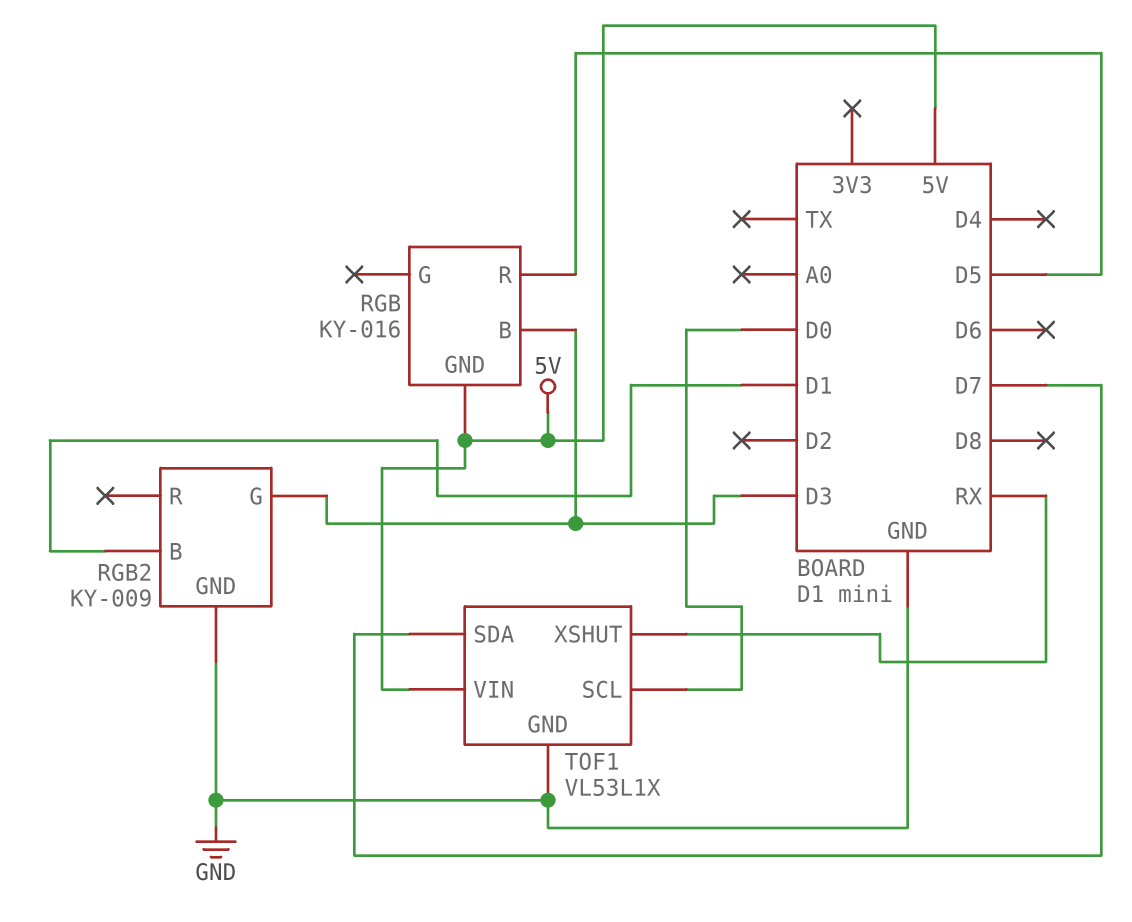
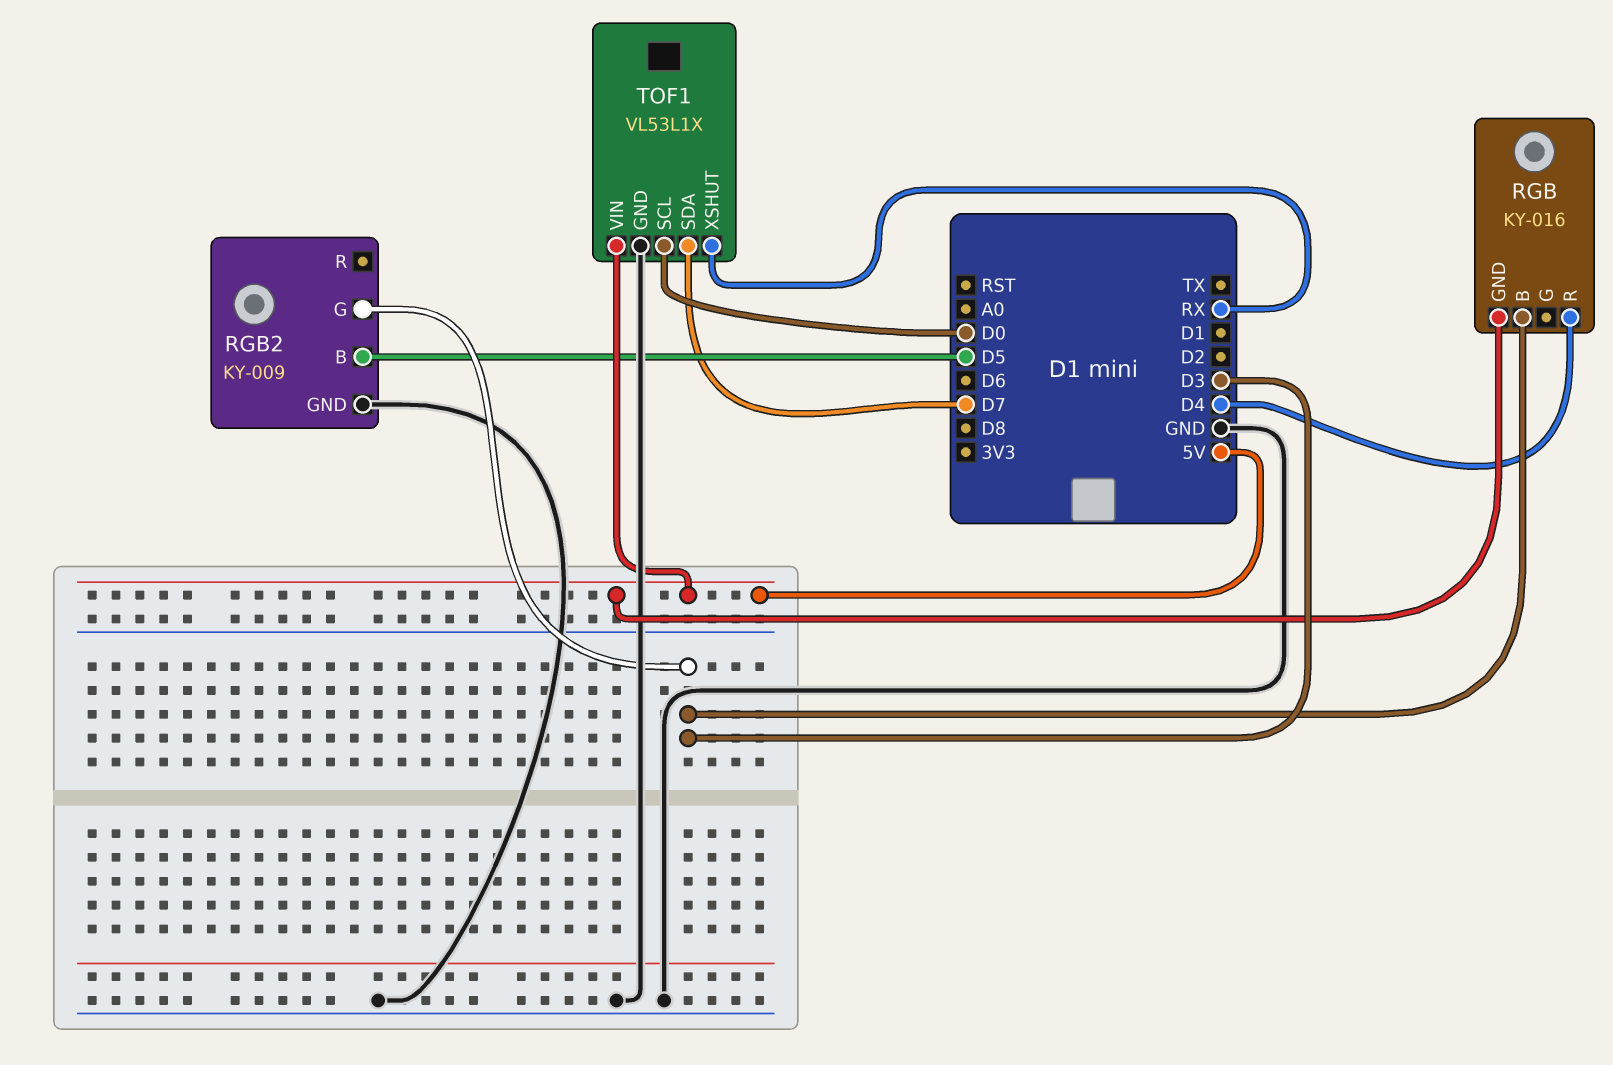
RGB pin R: D5 -> D4
RGB2 pin B: D1 -> D5

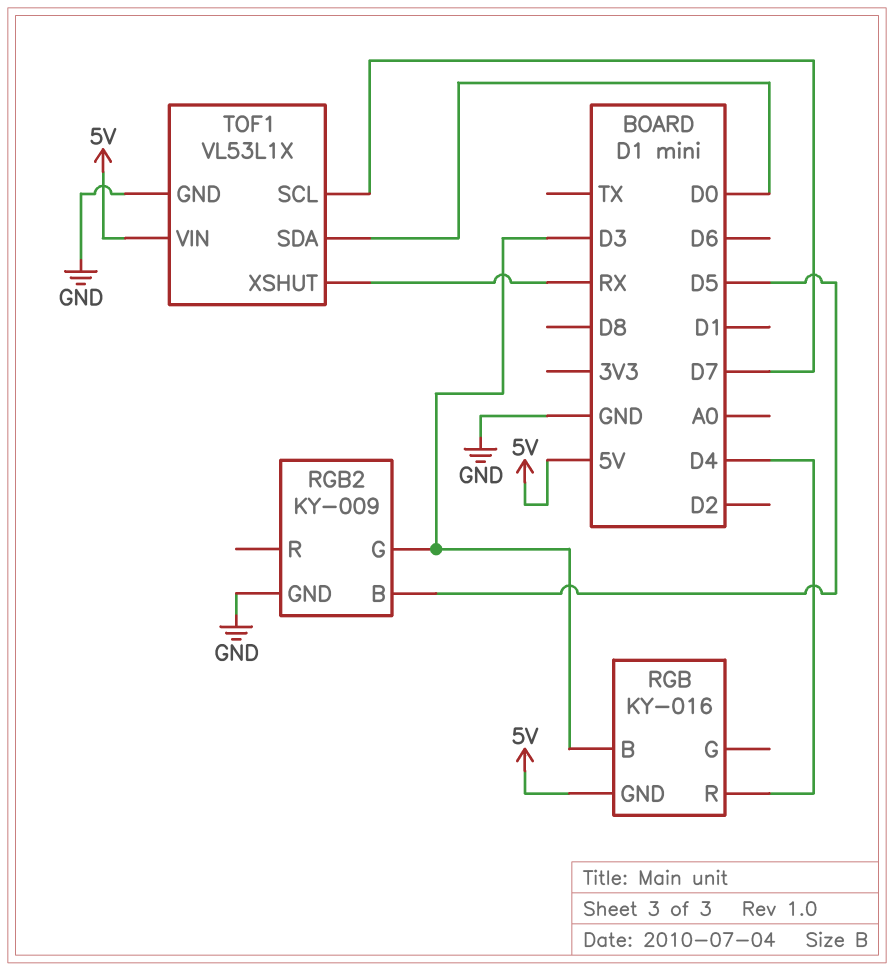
TOF1 pin SCL: D0 -> D7
TOF1 pin SDA: D7 -> D0

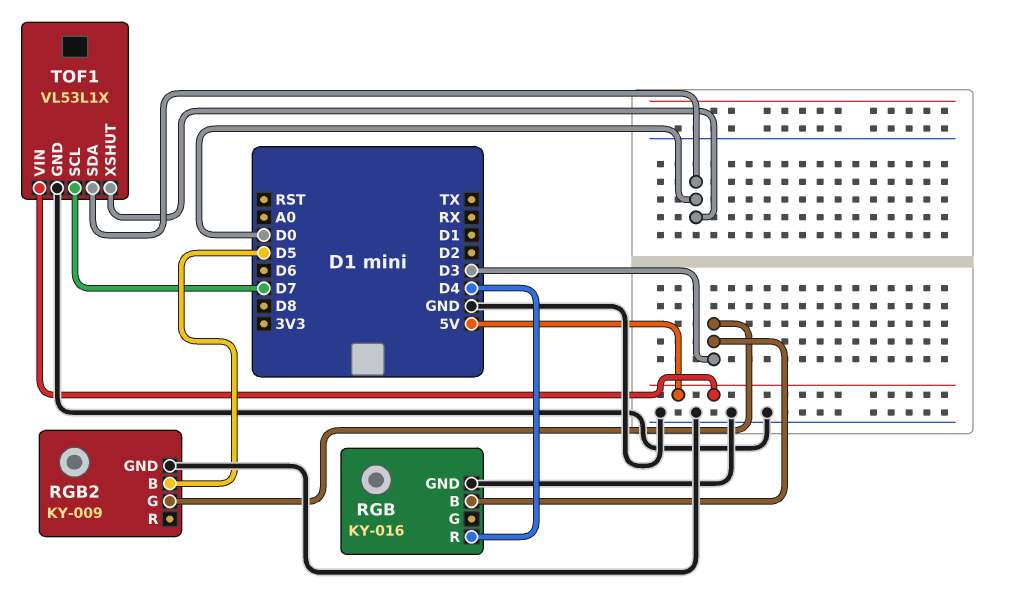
RGB pin GND: 5V -> GND
TOF1 pin XSHUT: RX -> D0

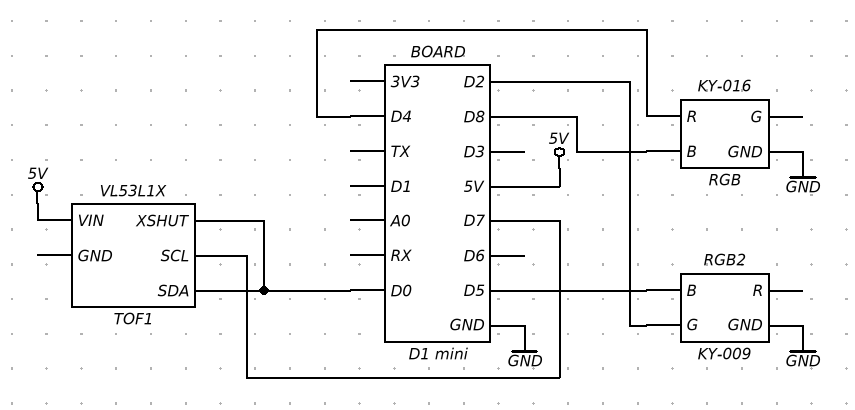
RGB pin B: D3 -> D8
RGB2 pin G: D3 -> D2
TOF1 pin GND: GND -> none

